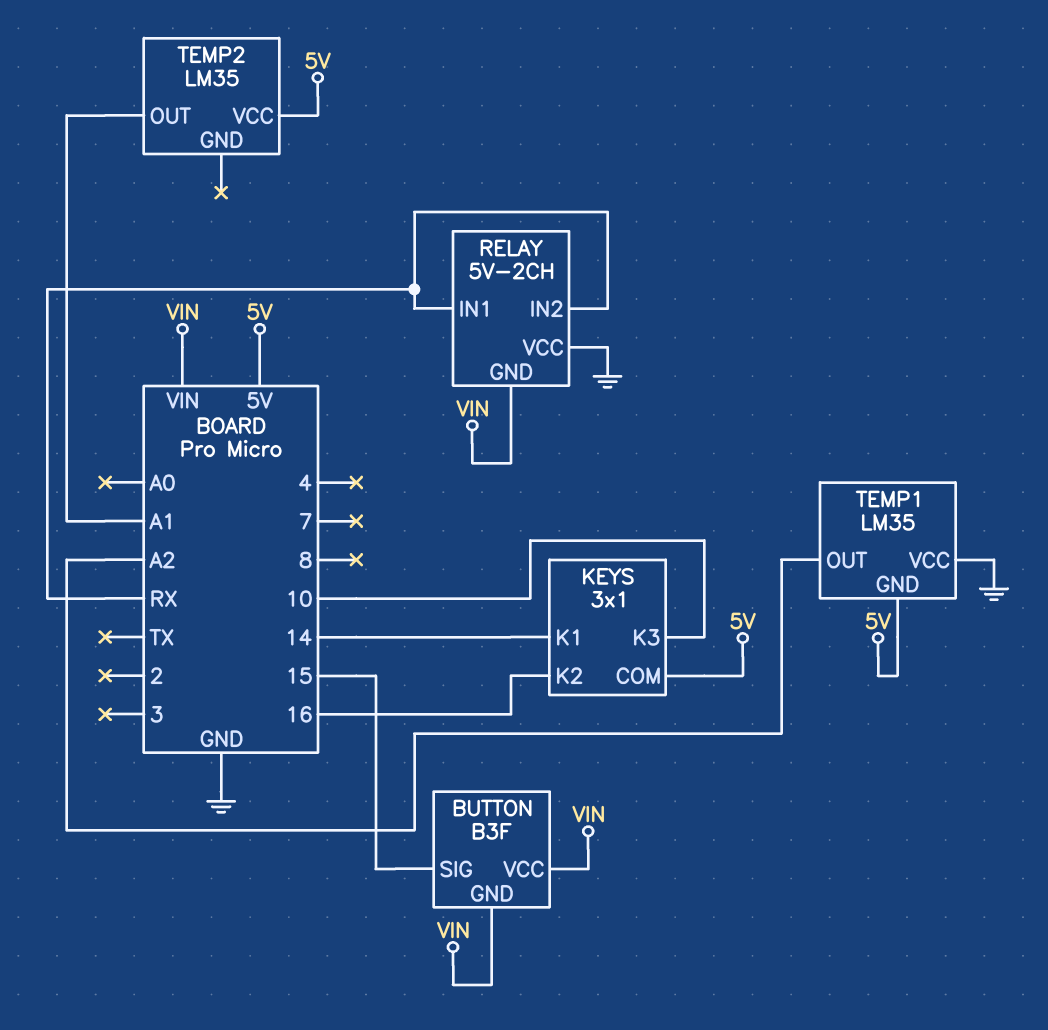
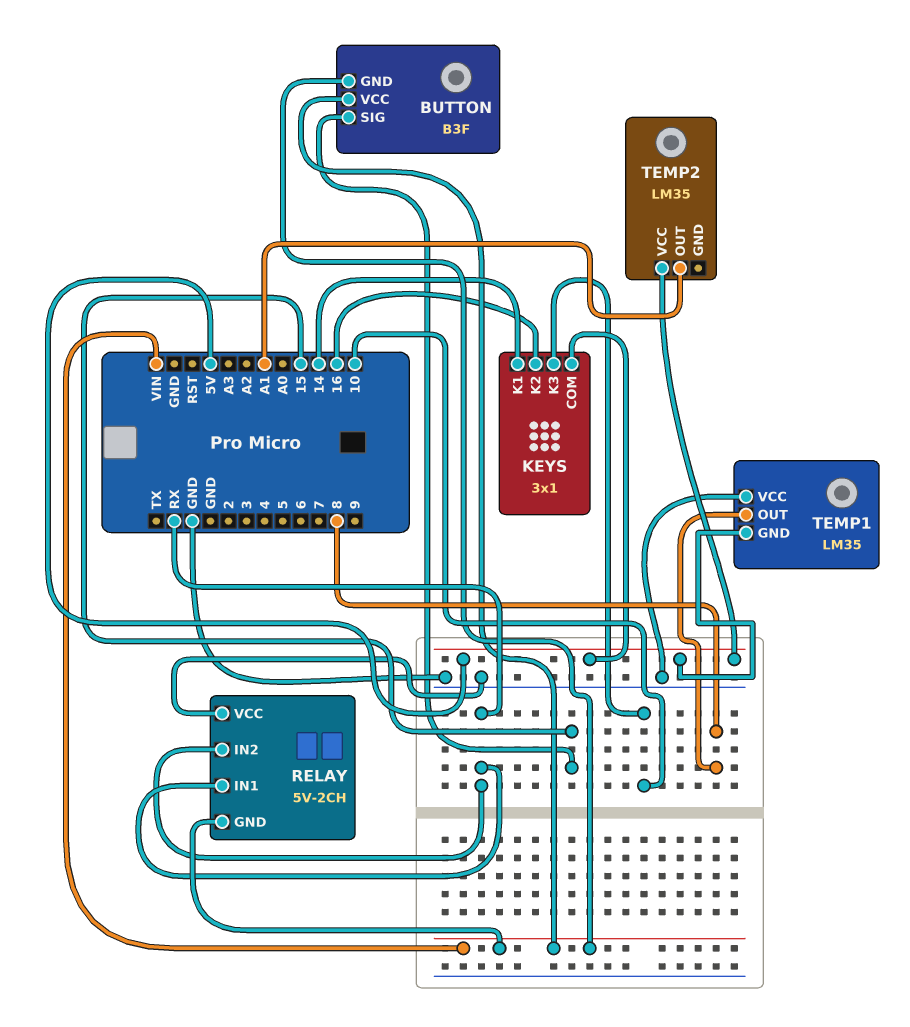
TEMP1 pin OUT: A2 -> 8

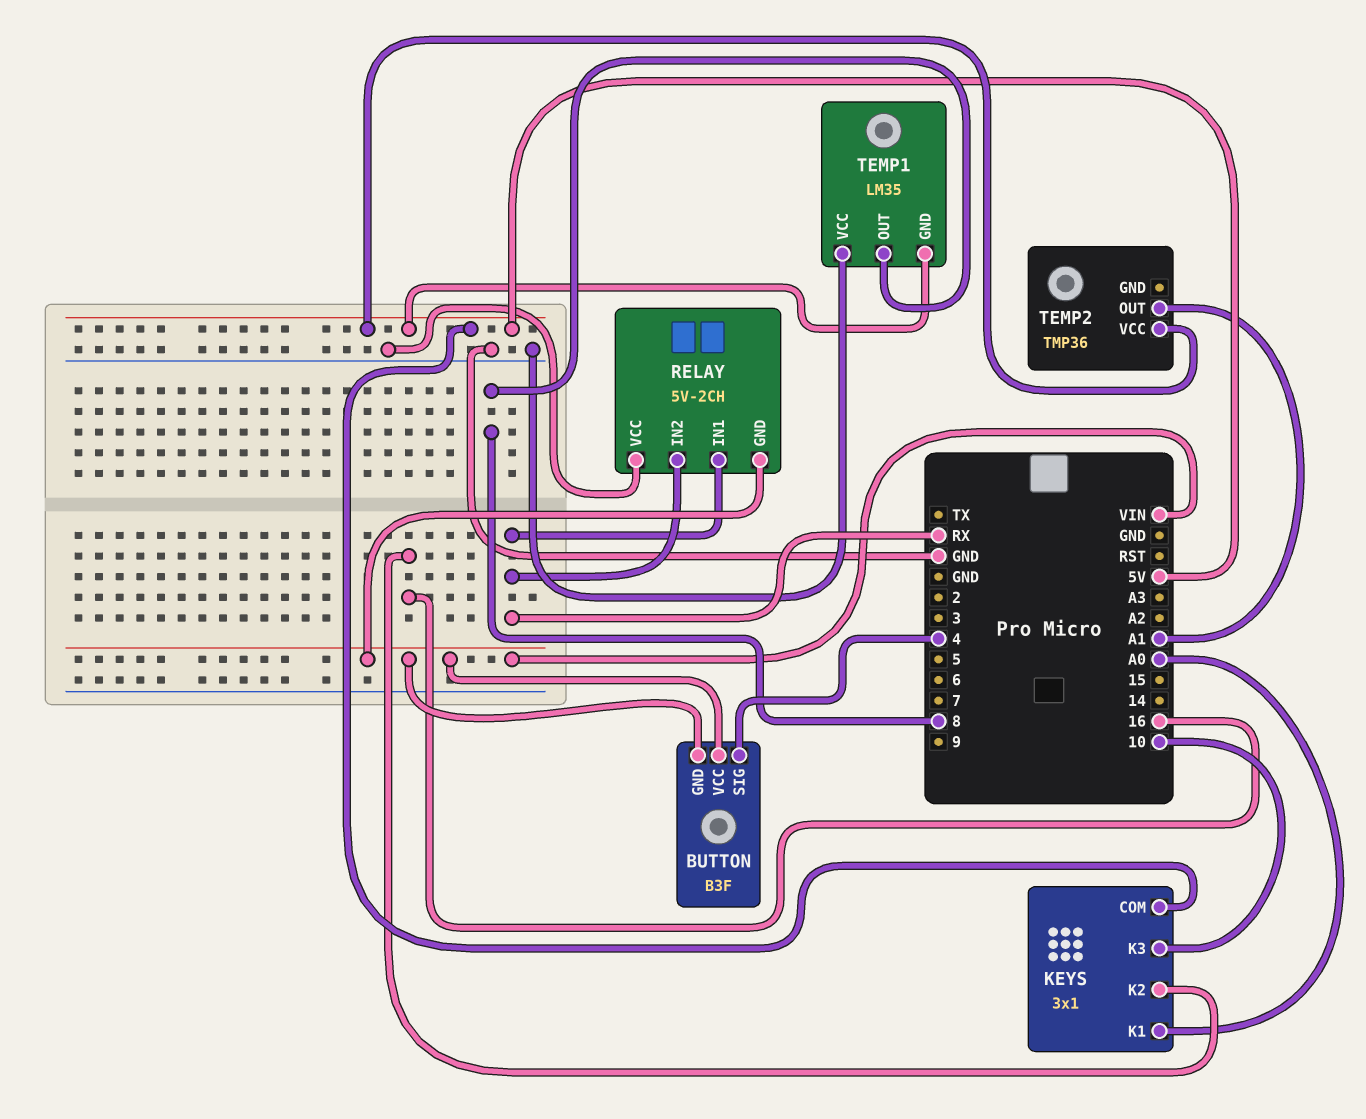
BUTTON pin SIG: 15 -> 4
KEYS pin K1: 14 -> A0
TEMP2: LM35 -> TMP36

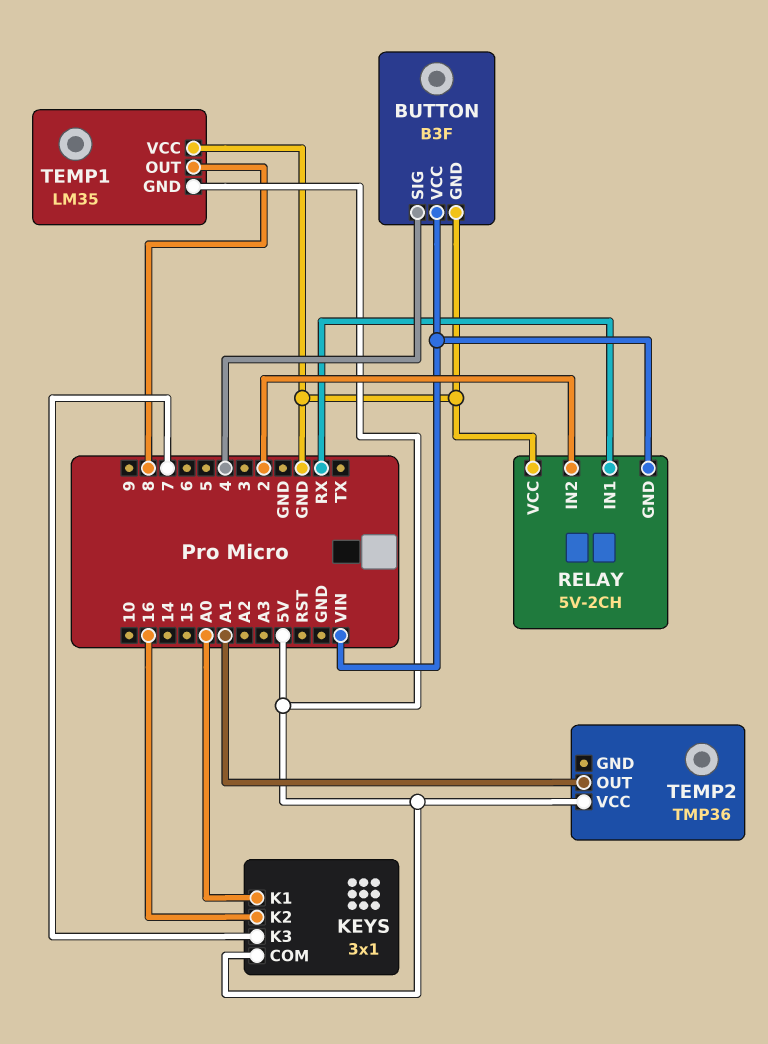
BUTTON pin GND: VIN -> GND
KEYS pin K3: 10 -> 7
RELAY pin IN2: RX -> 2

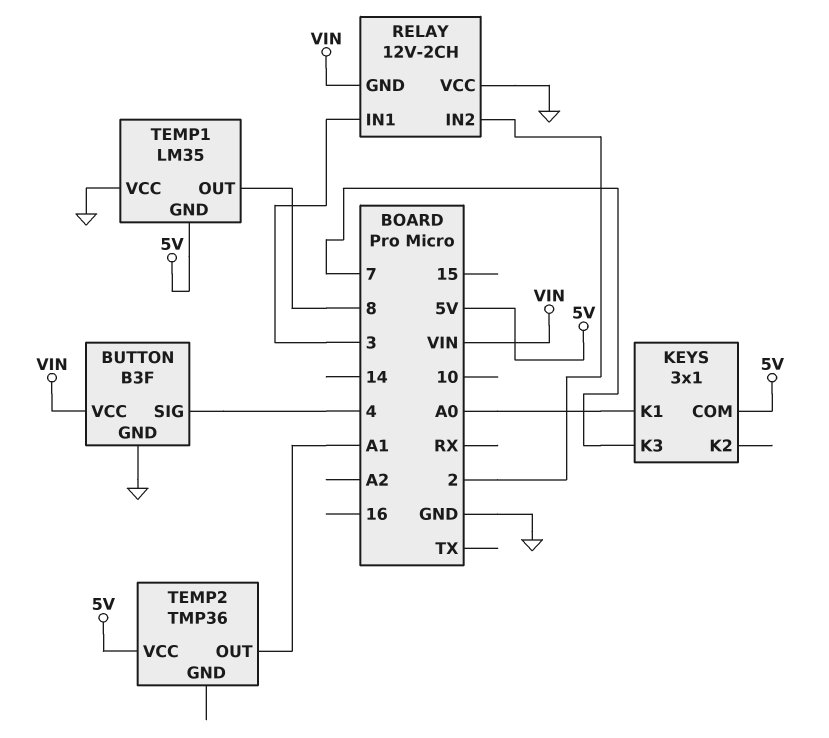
KEYS pin K2: 16 -> none
RELAY: 5V-2CH -> 12V-2CH
RELAY pin IN1: RX -> 3

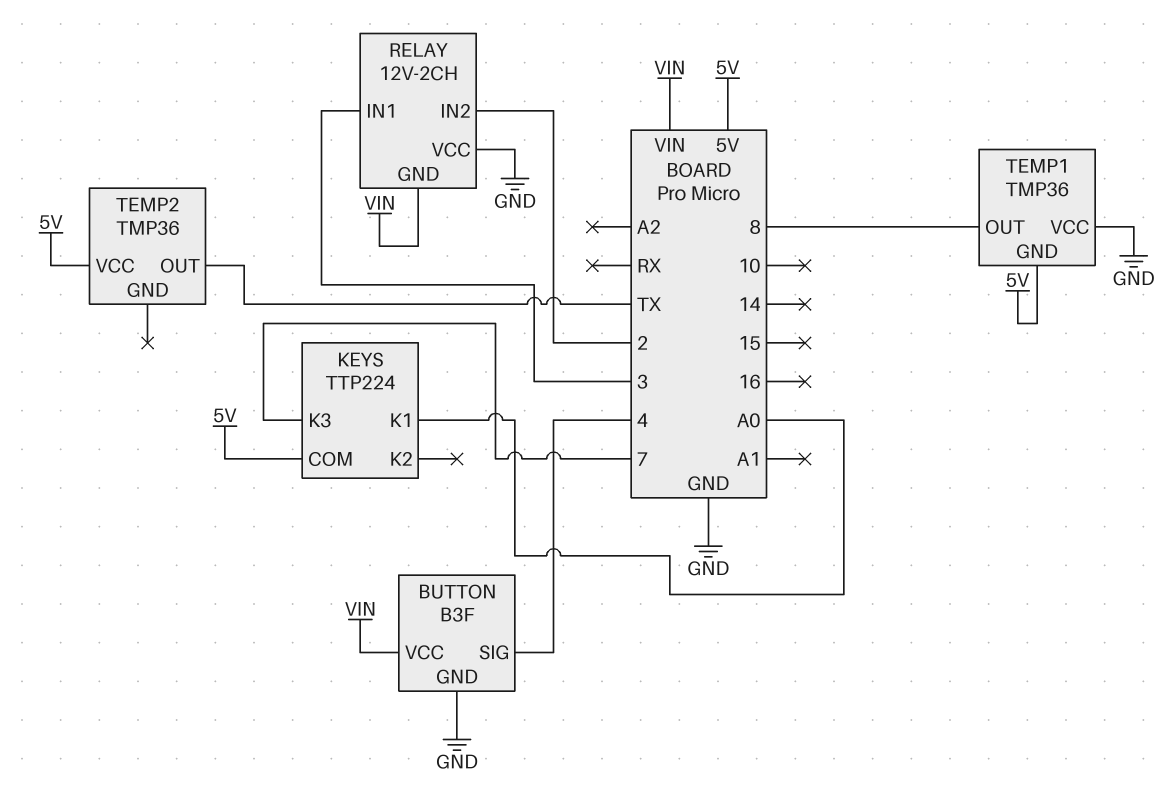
KEYS: 3x1 -> TTP224
TEMP1: LM35 -> TMP36
TEMP2 pin OUT: A1 -> TX

